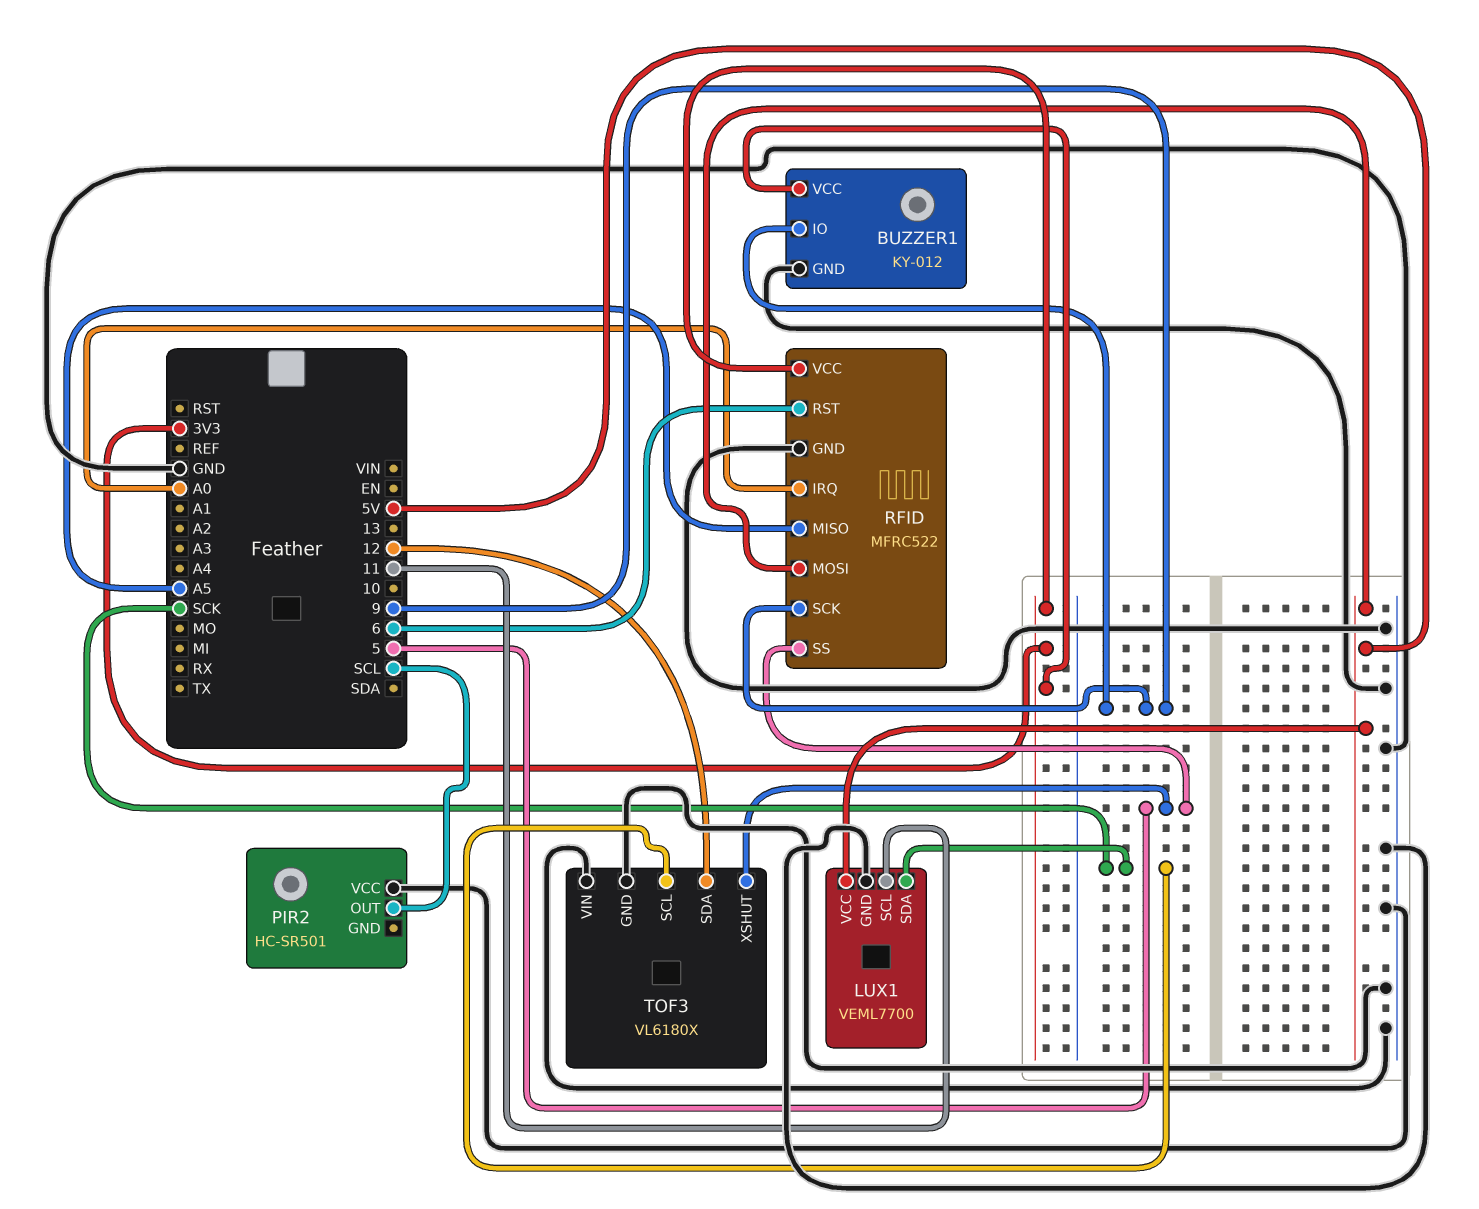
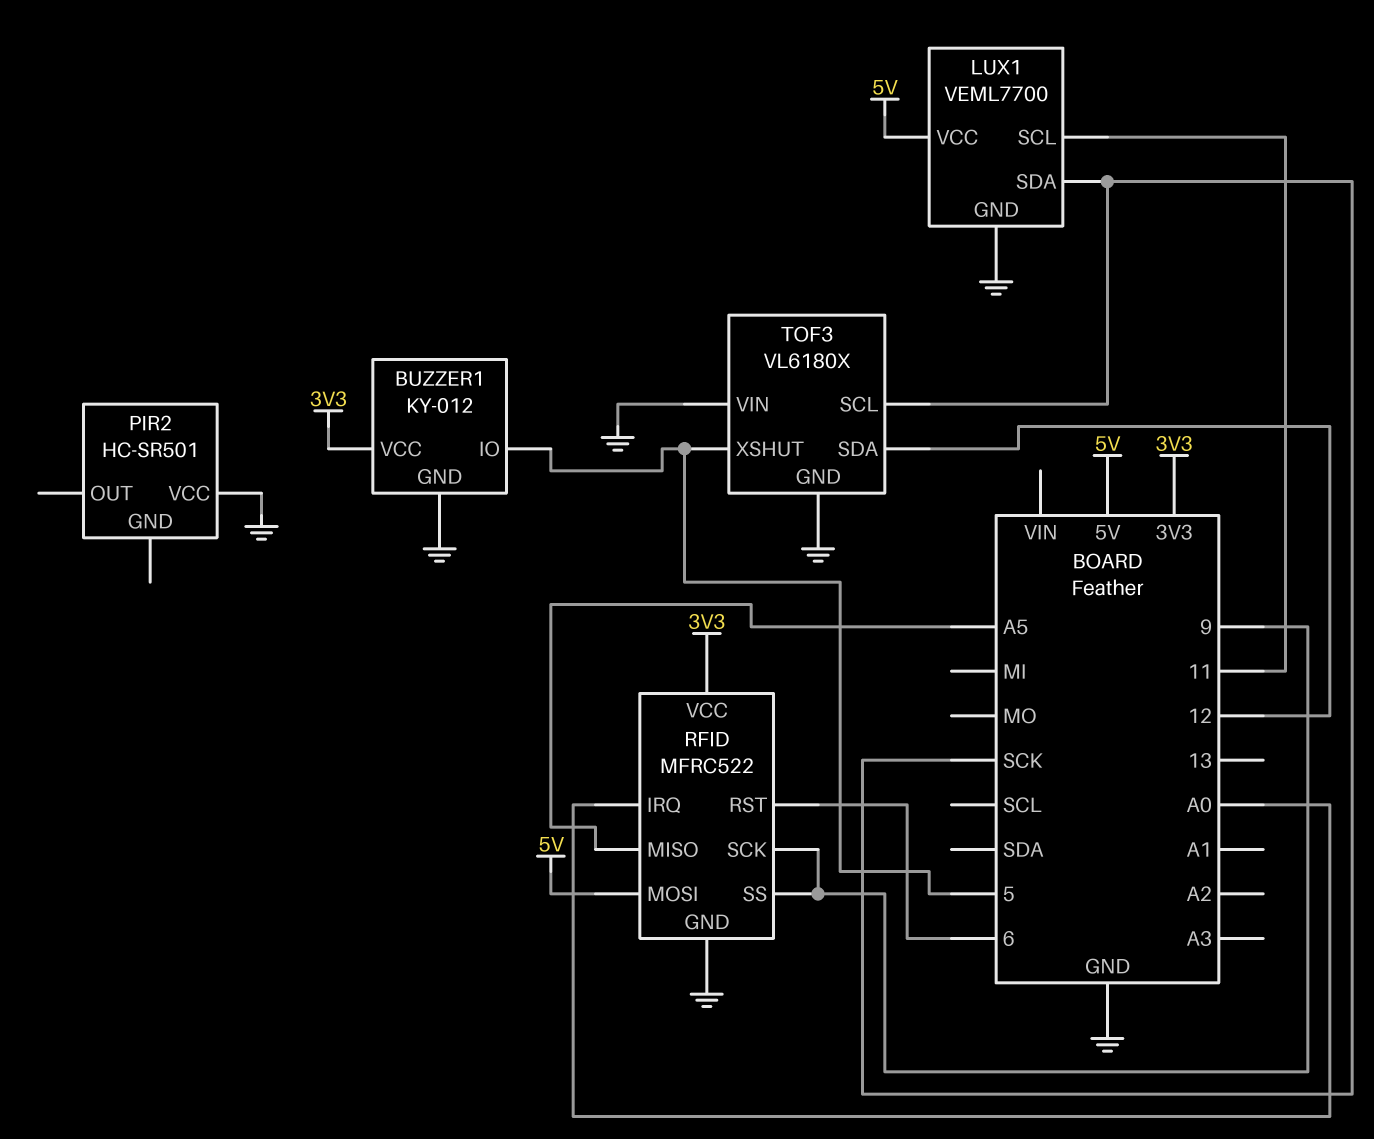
BUZZER1 pin IO: 9 -> 5
PIR2 pin OUT: SCL -> none
RFID pin SS: 5 -> 9

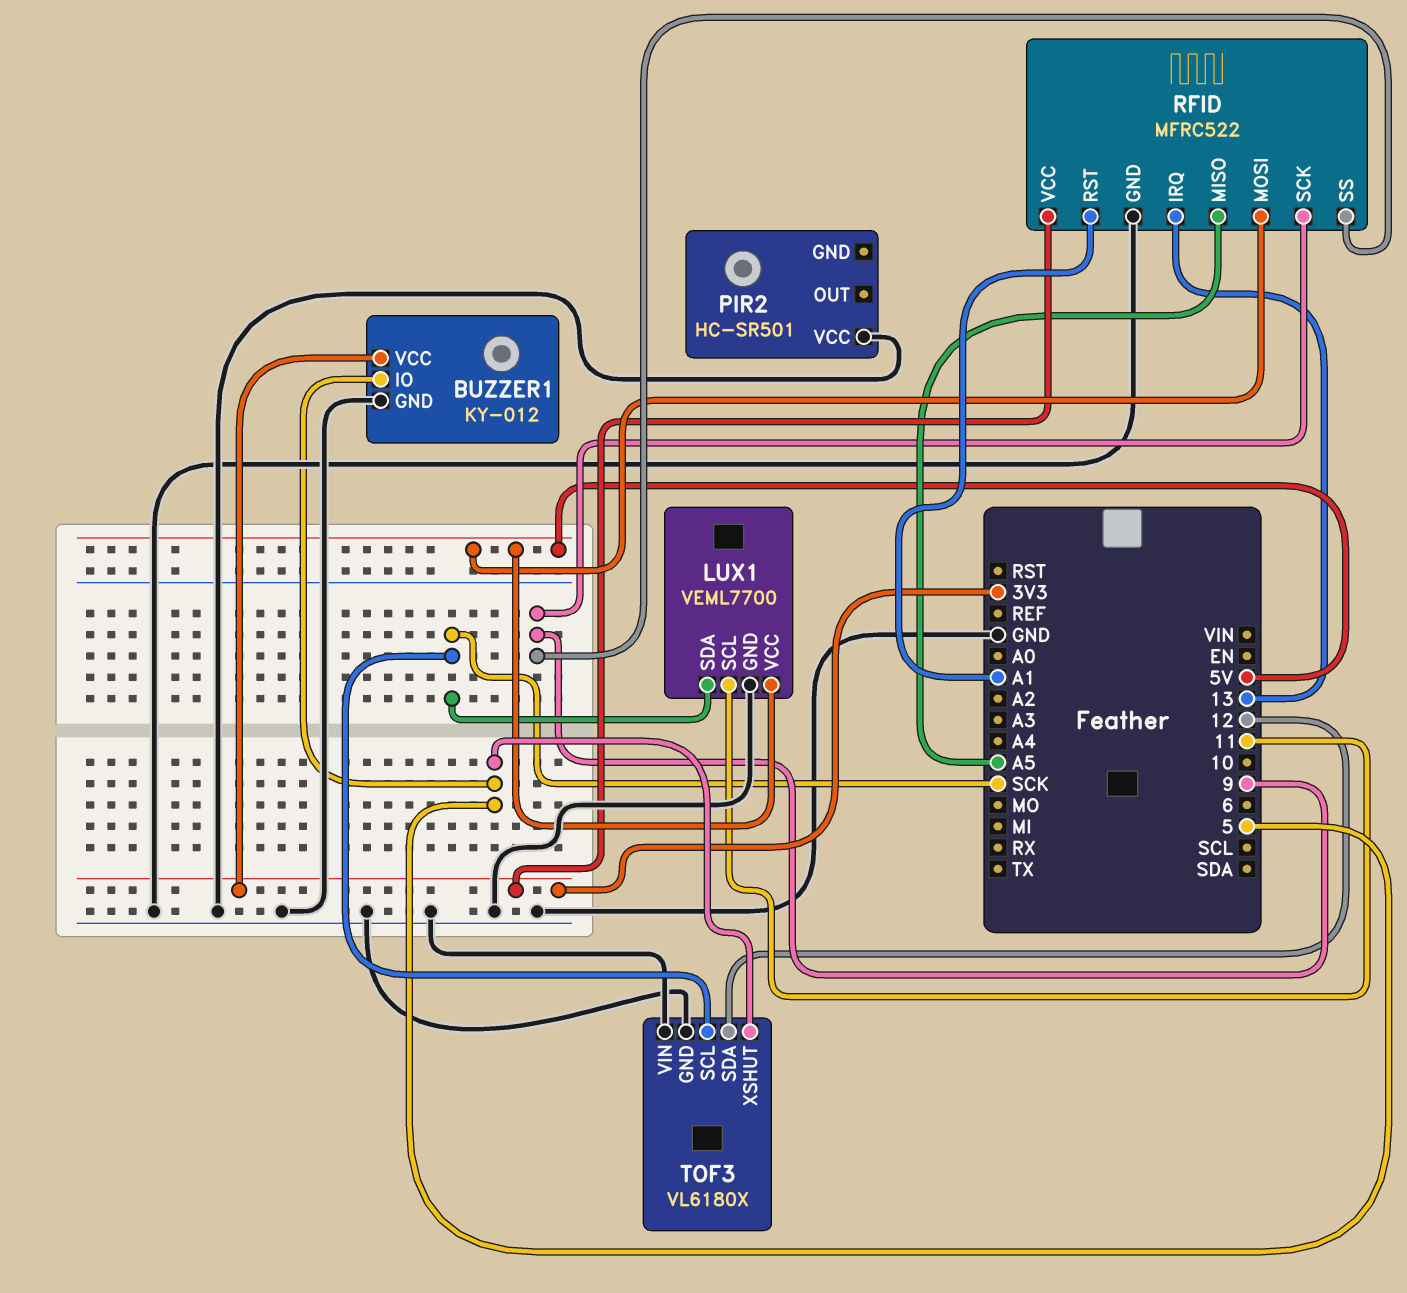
RFID pin IRQ: A0 -> 13
RFID pin RST: 6 -> A1

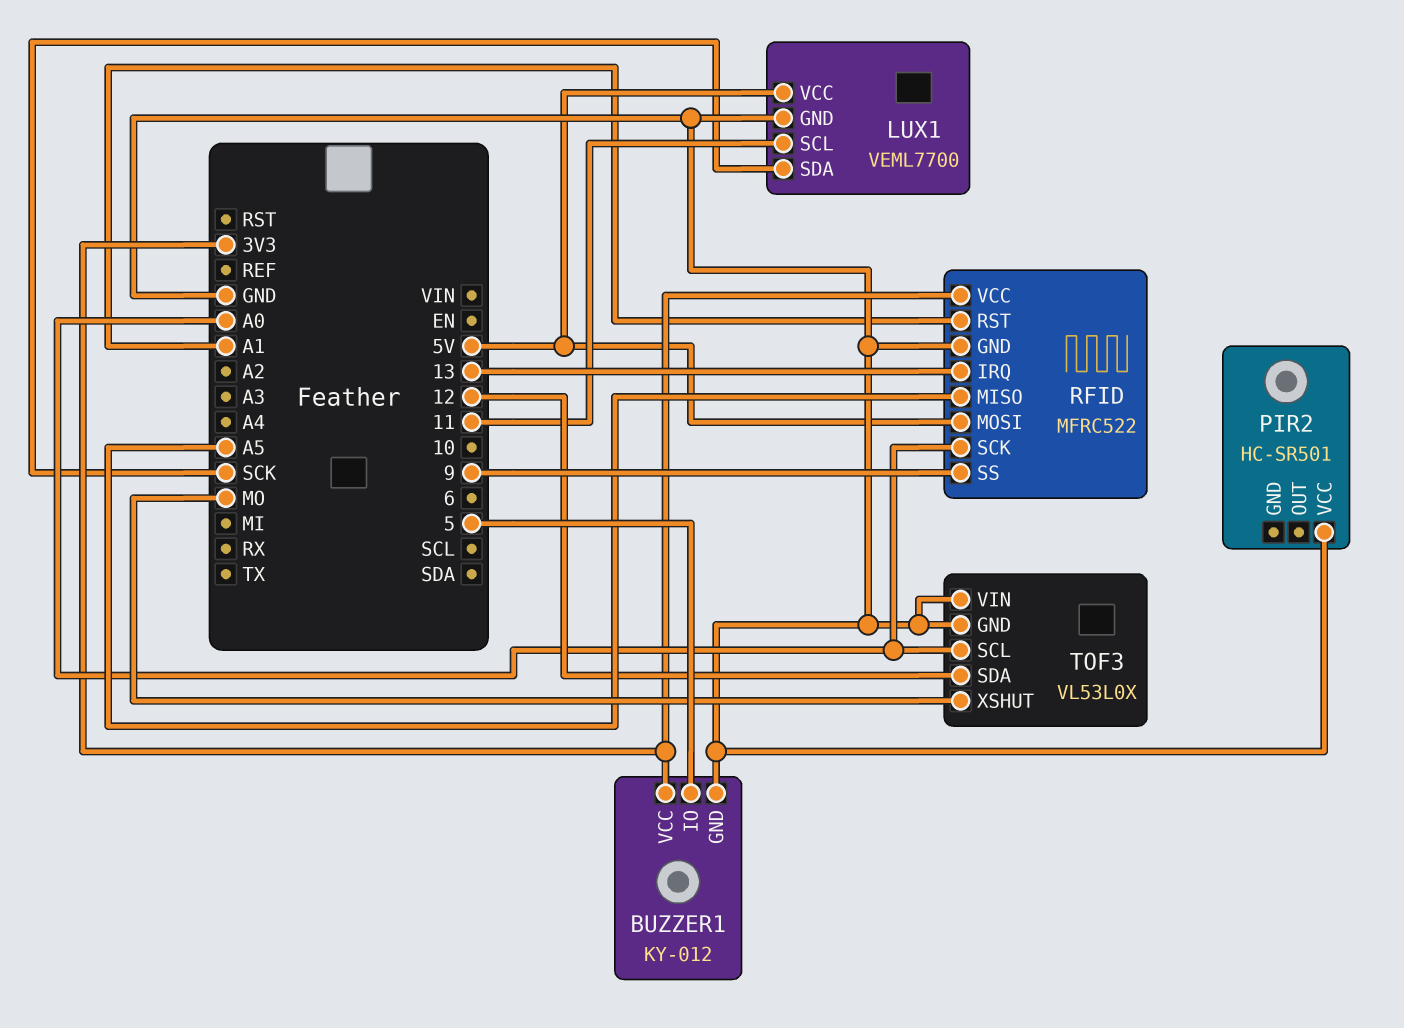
RFID pin SCK: 9 -> A0
TOF3: VL6180X -> VL53L0X
TOF3 pin SCL: SCK -> A0
TOF3 pin XSHUT: 5 -> MO

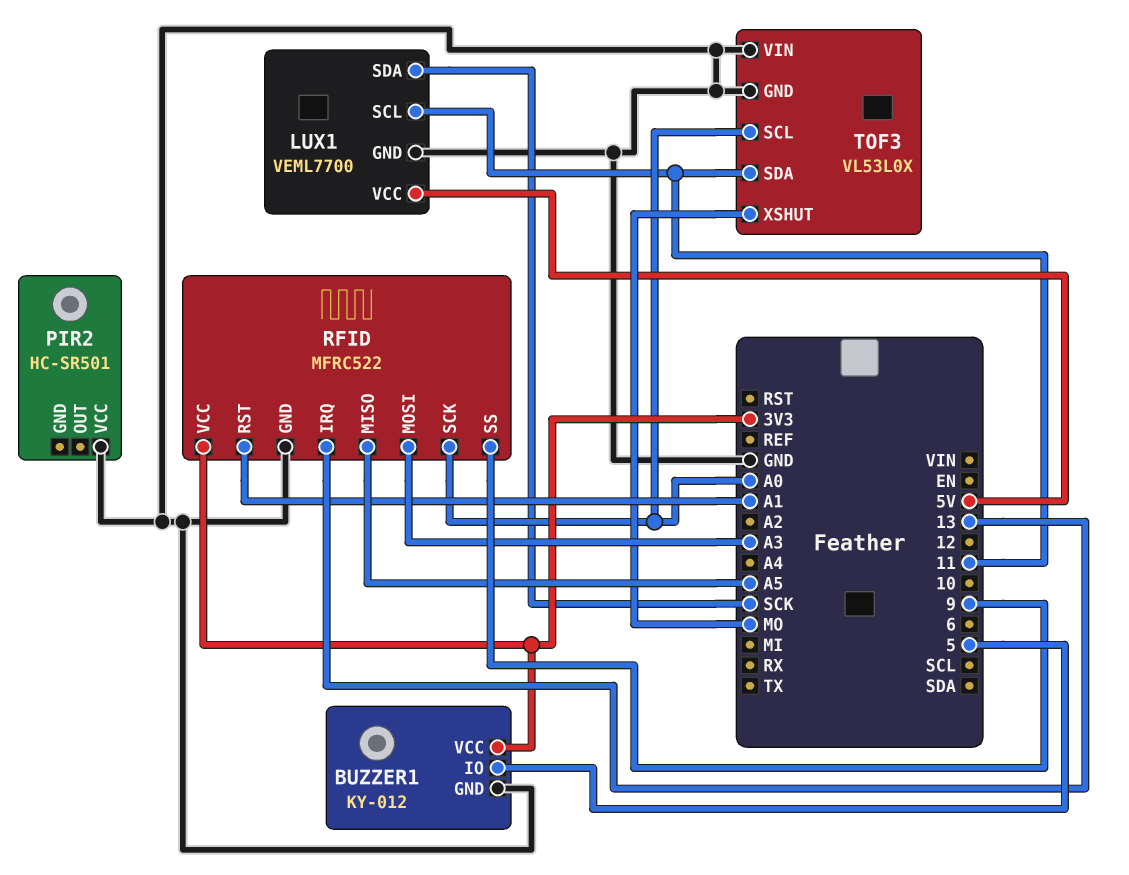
RFID pin MOSI: 5V -> A3
TOF3 pin SDA: 12 -> 11

